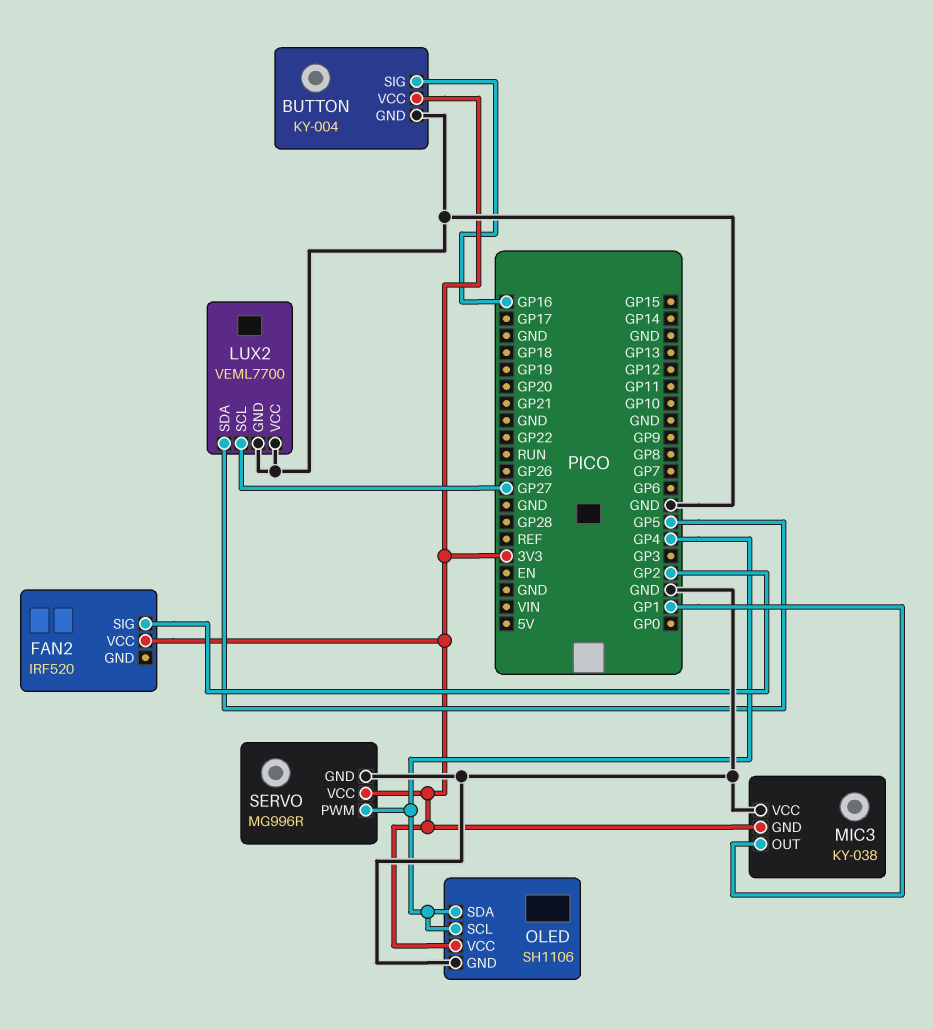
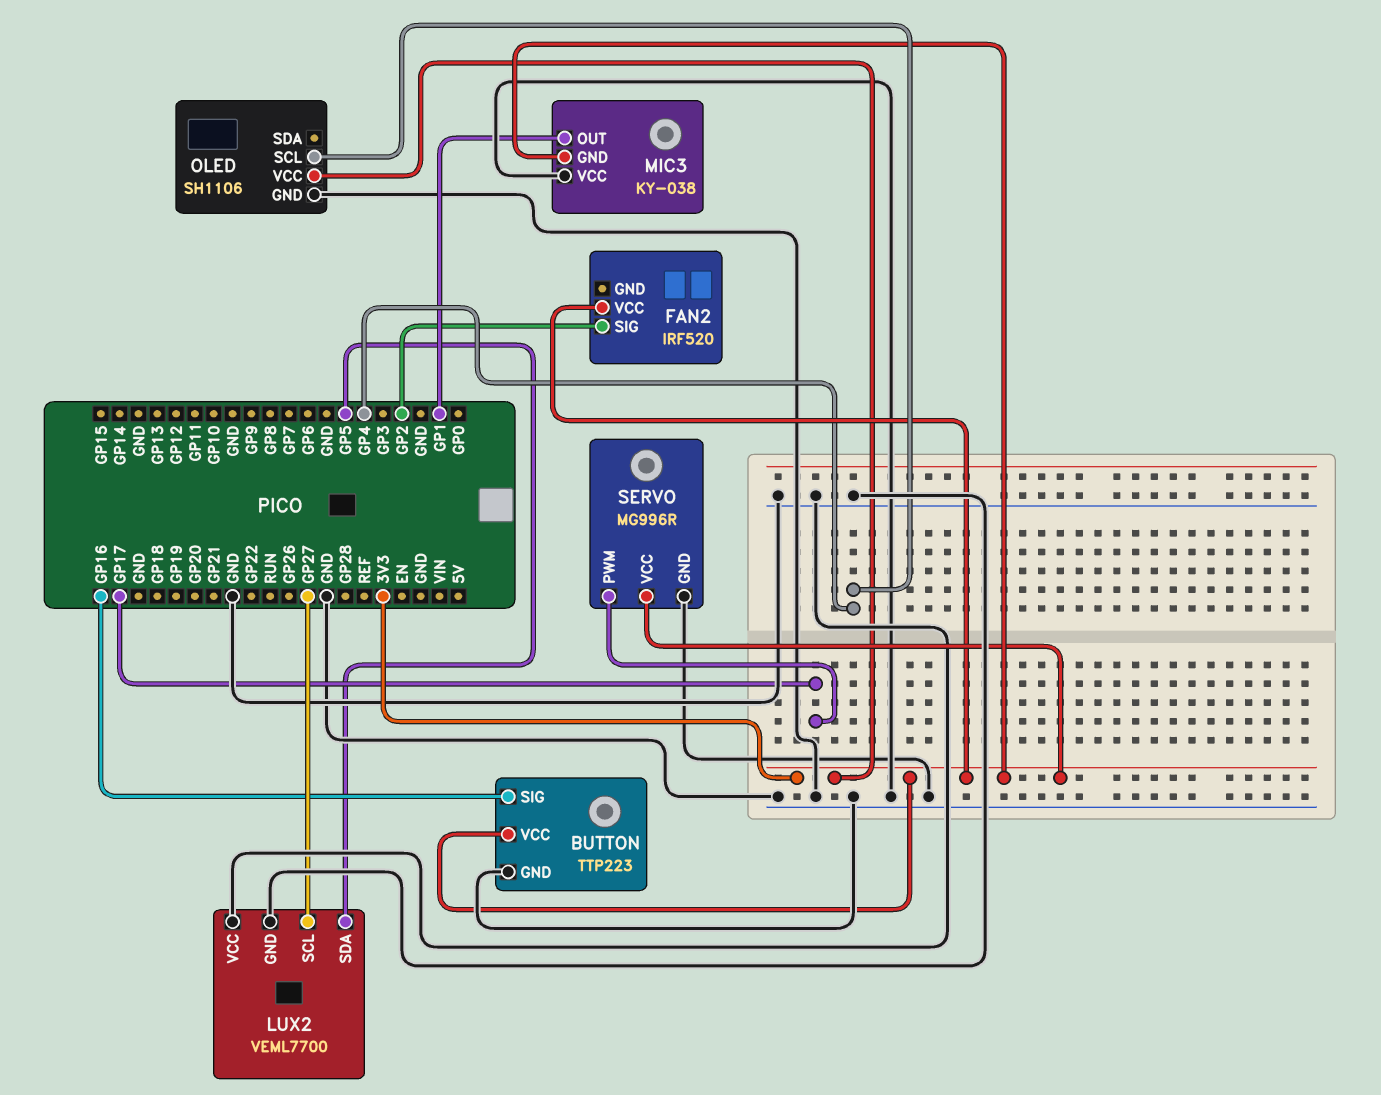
BUTTON: KY-004 -> TTP223
OLED pin SDA: GP4 -> none
SERVO pin PWM: GP4 -> GP17

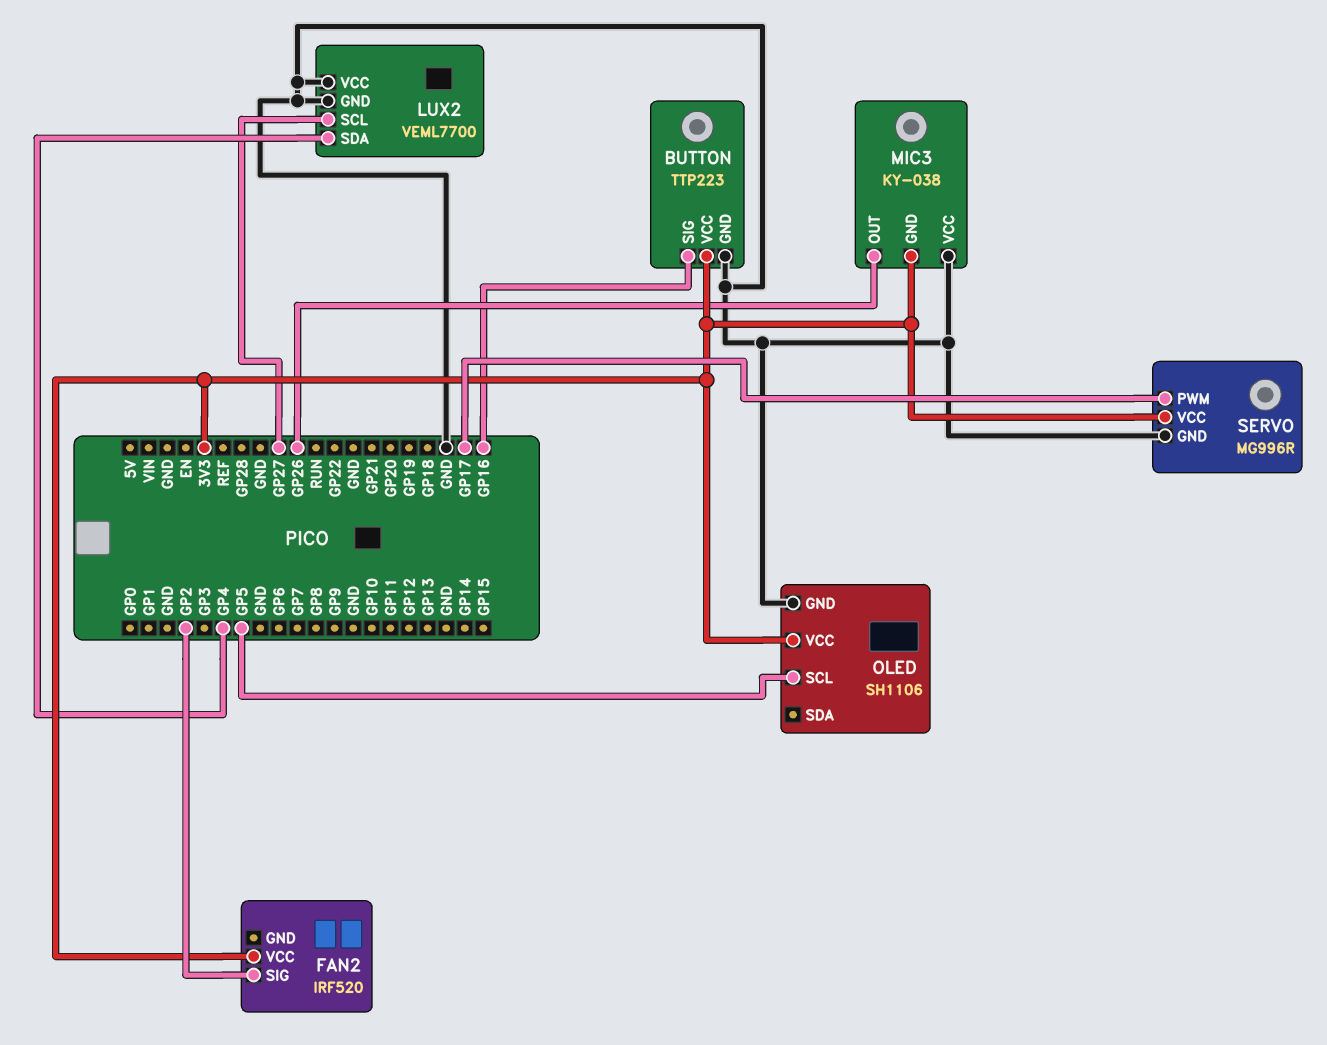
LUX2 pin SDA: GP5 -> GP4
MIC3 pin OUT: GP1 -> GP26
OLED pin SCL: GP4 -> GP5

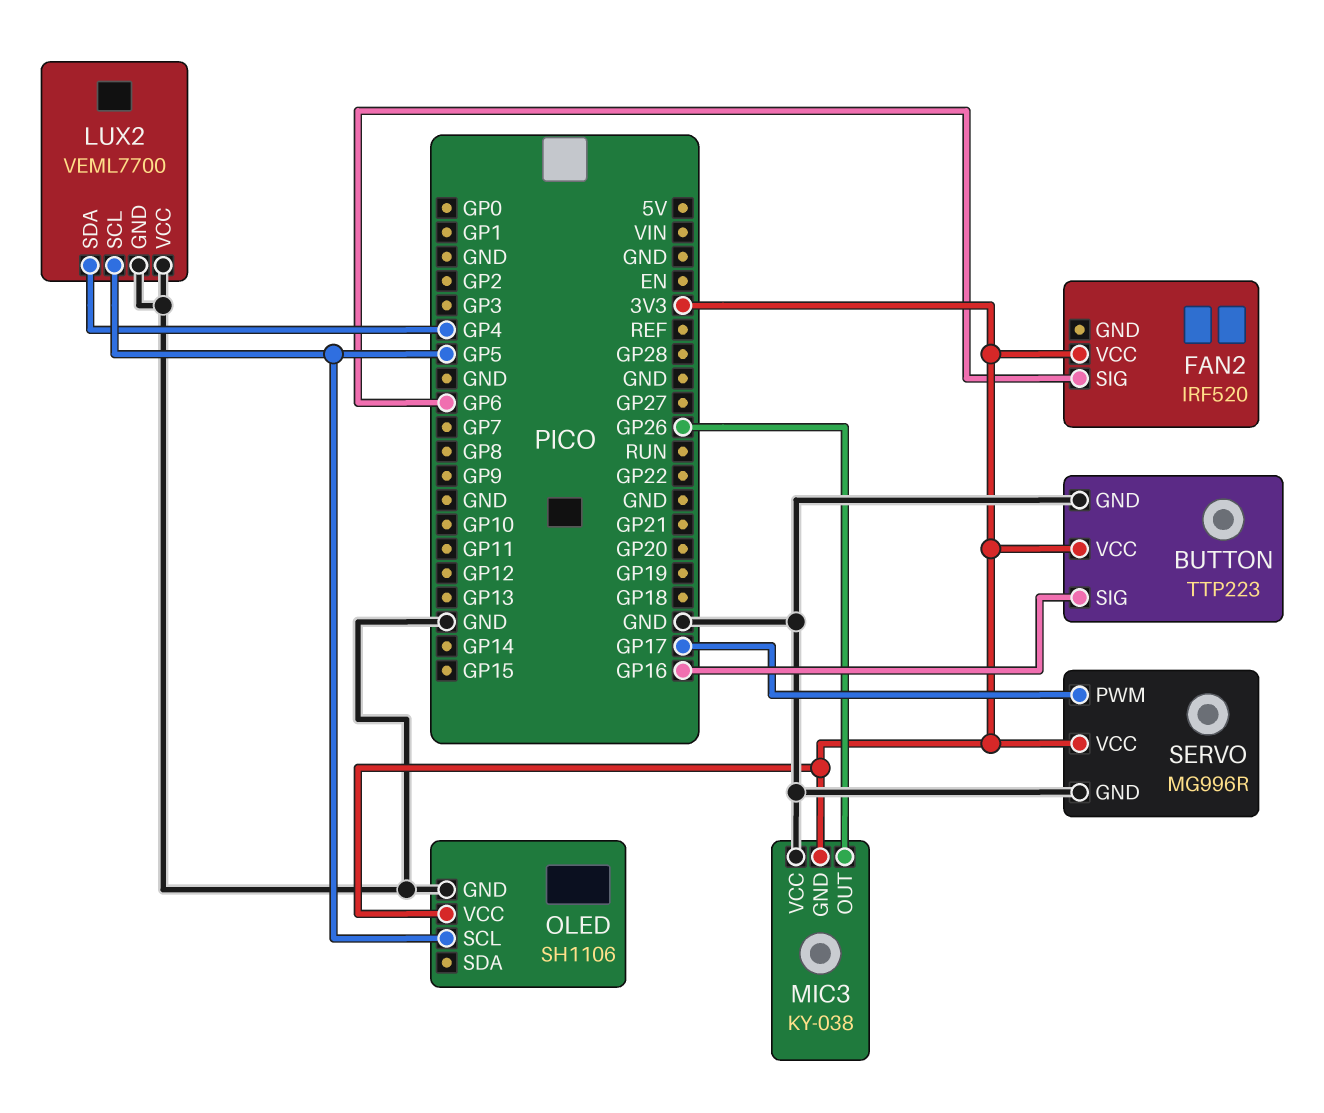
FAN2 pin SIG: GP2 -> GP6
LUX2 pin SCL: GP27 -> GP5

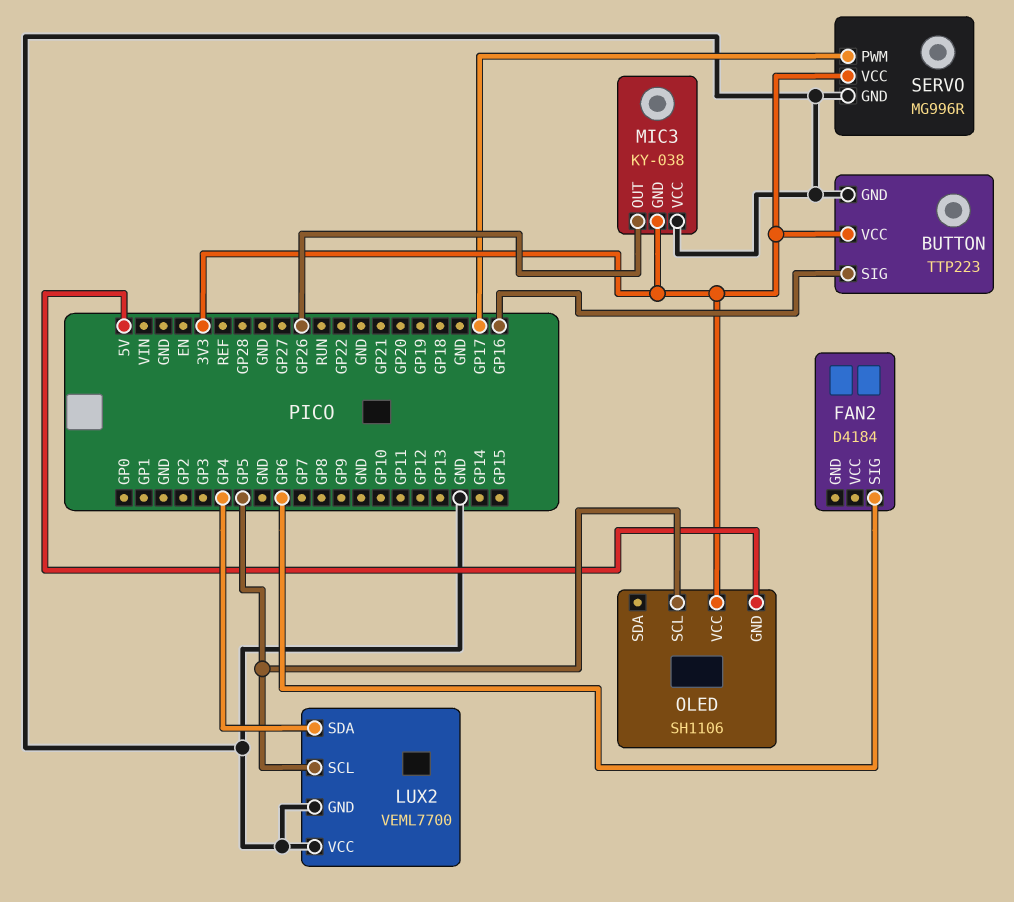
FAN2: IRF520 -> D4184
FAN2 pin VCC: 3V3 -> none
OLED pin GND: GND -> 5V

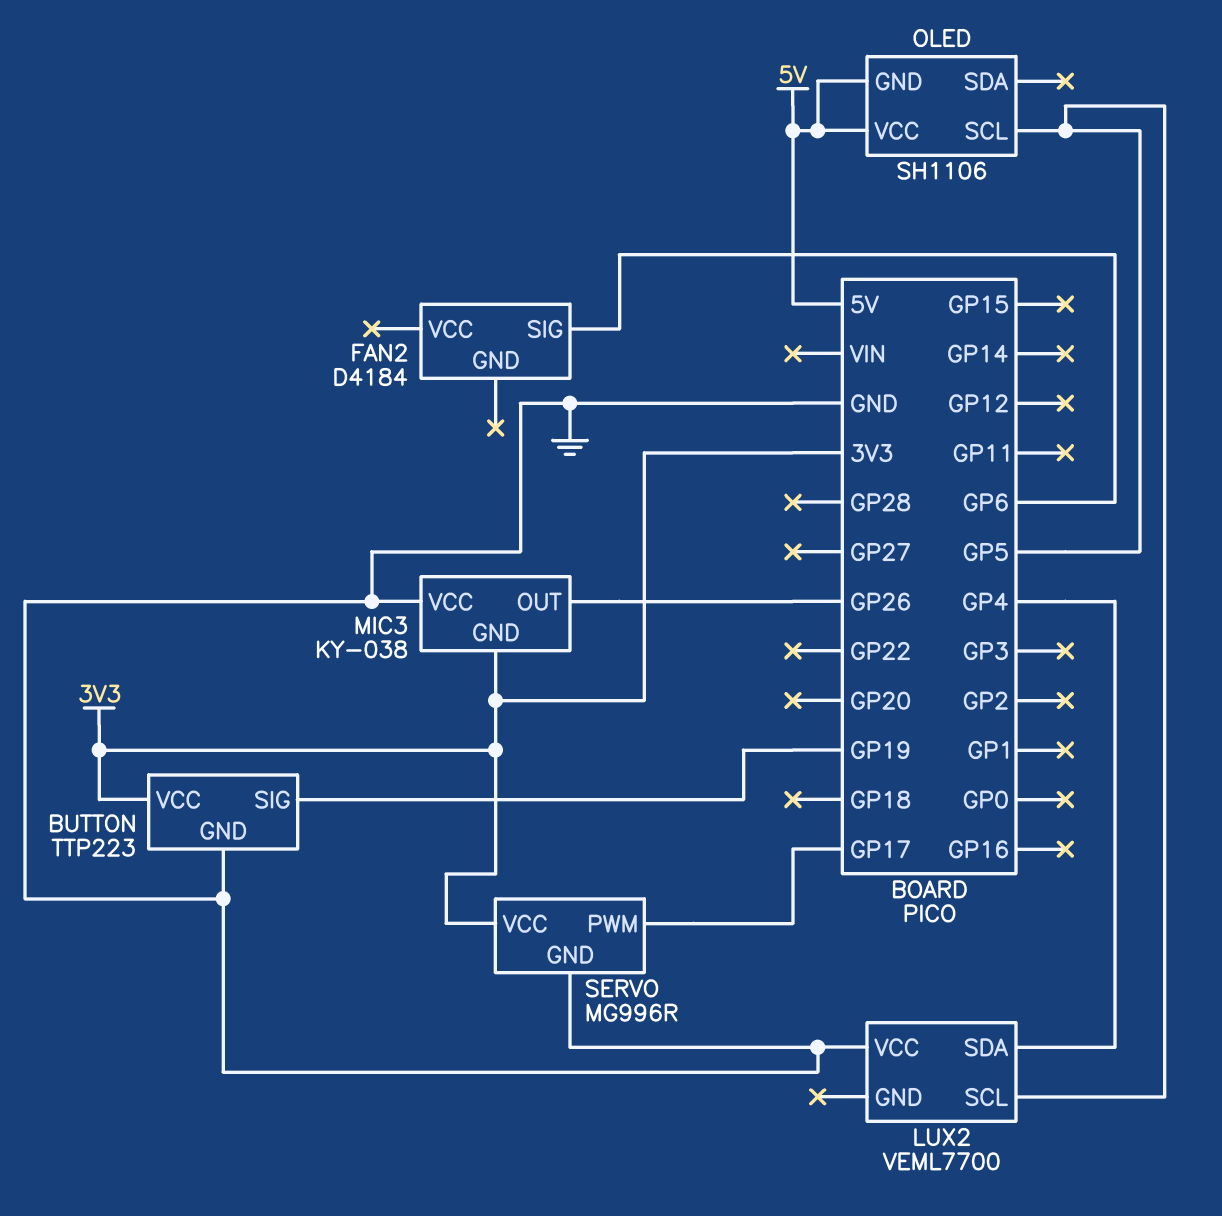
BUTTON pin SIG: GP16 -> GP19
LUX2 pin GND: GND -> none
OLED pin VCC: 3V3 -> 5V

